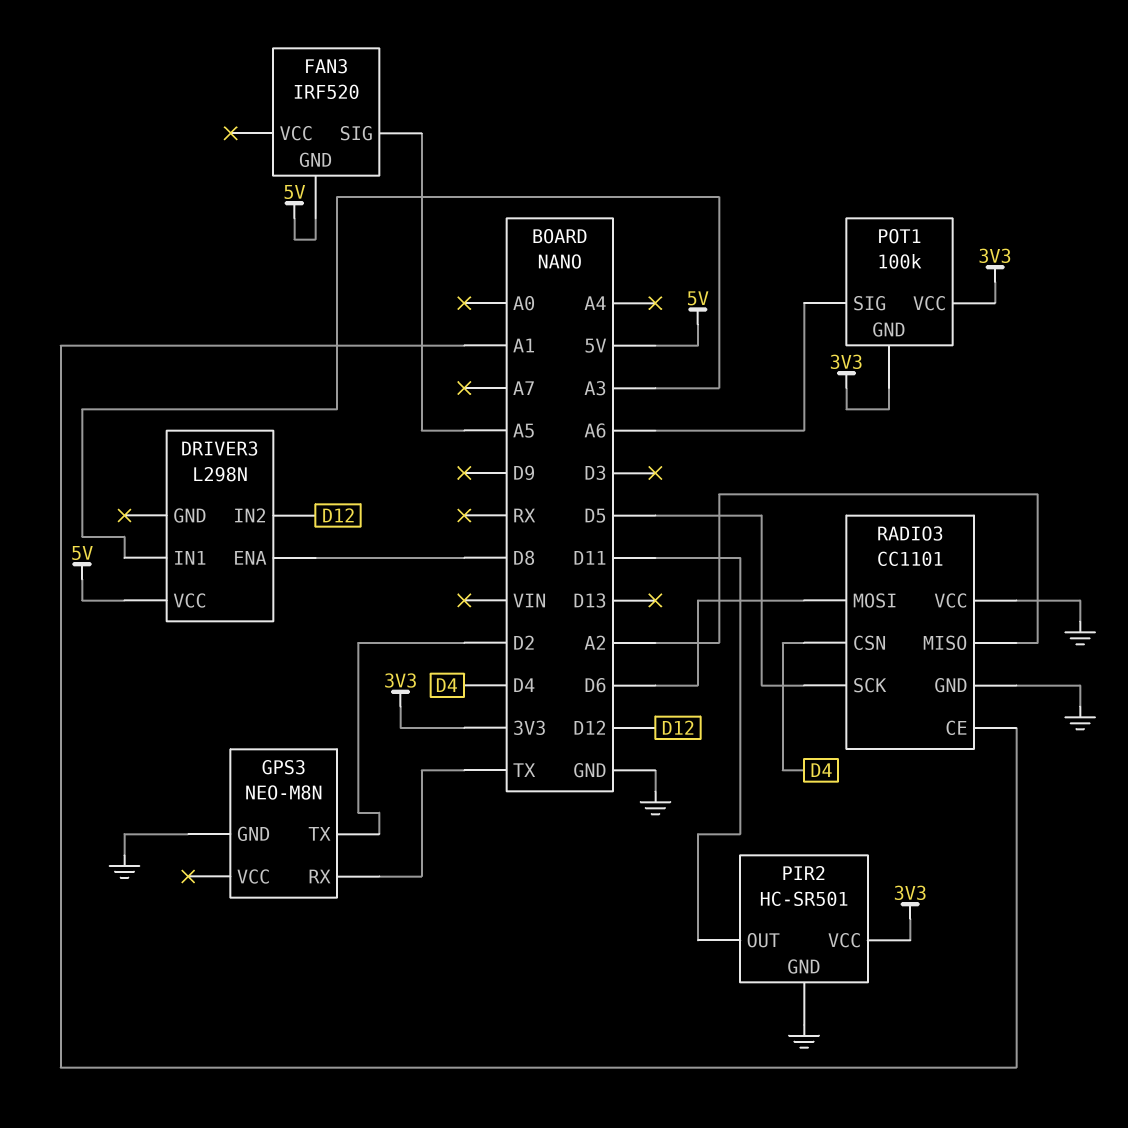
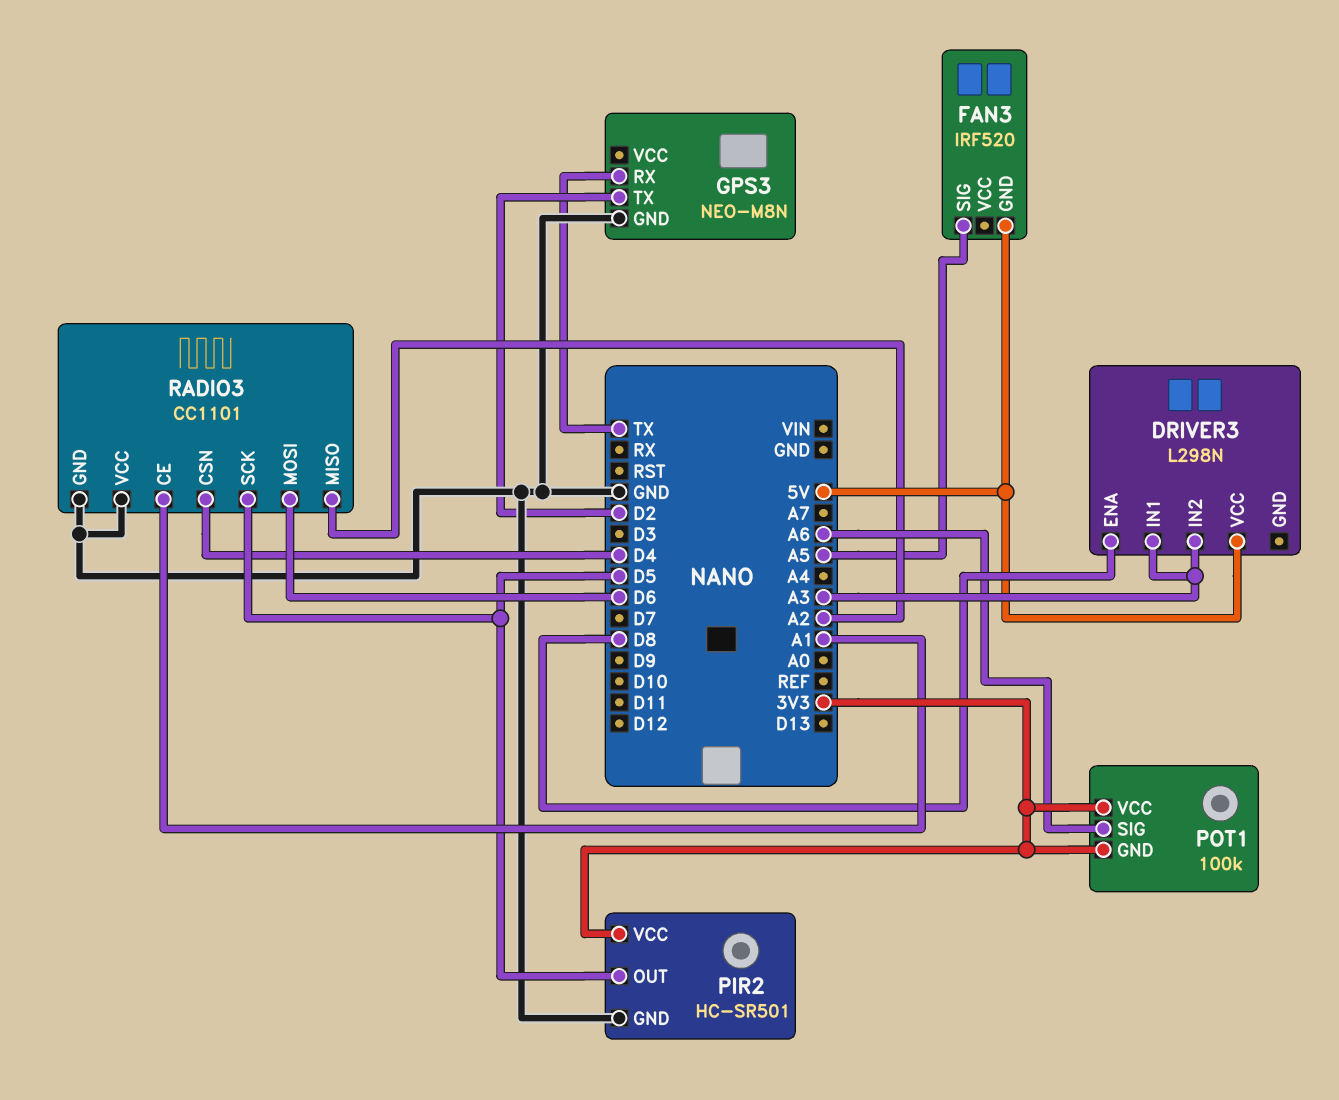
DRIVER3 pin IN2: D12 -> A3
PIR2 pin OUT: D11 -> D5

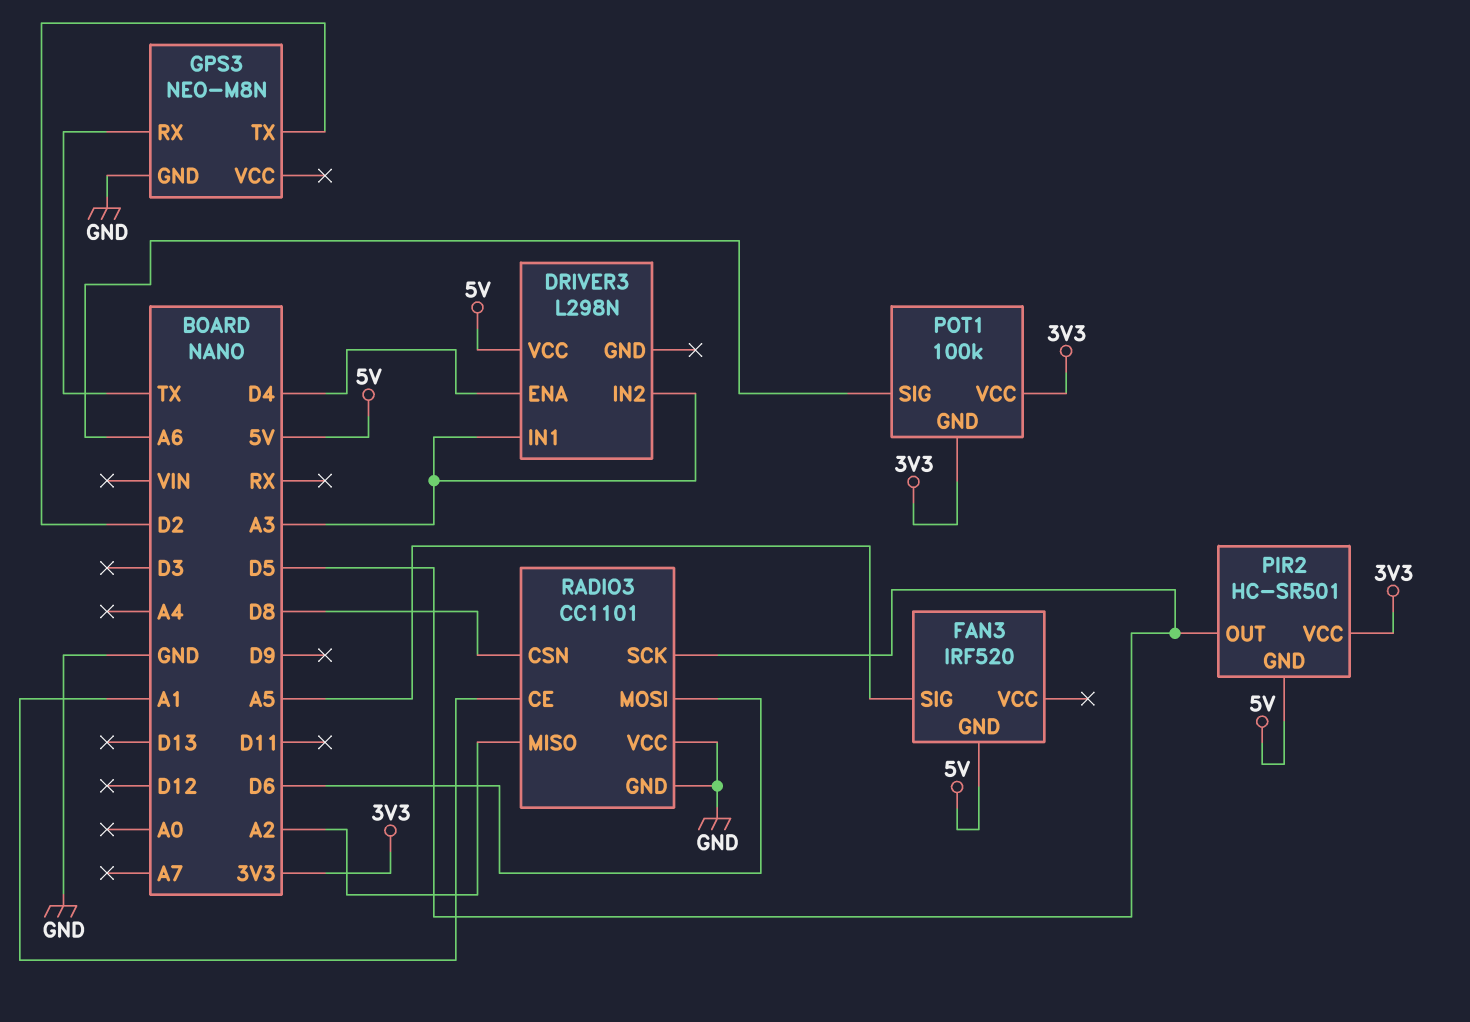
DRIVER3 pin ENA: D8 -> D4
PIR2 pin GND: GND -> 5V
RADIO3 pin CSN: D4 -> D8

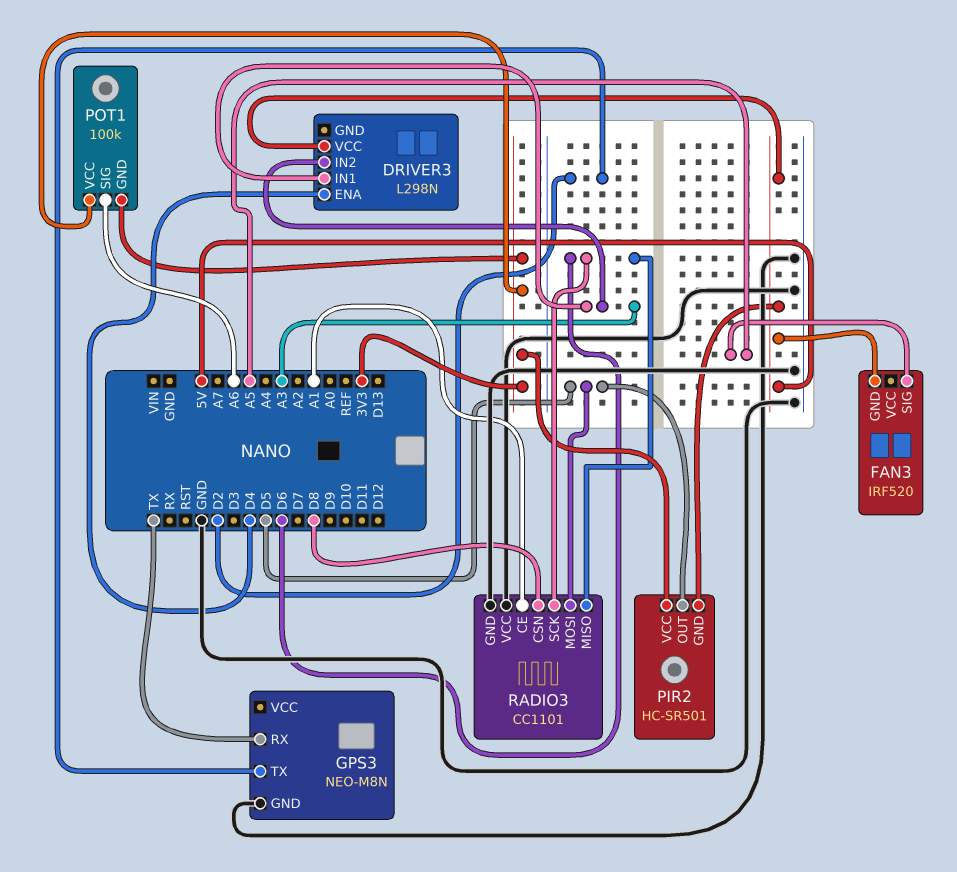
RADIO3 pin MISO: A2 -> D6
RADIO3 pin MOSI: D6 -> D5
RADIO3 pin SCK: D5 -> D6

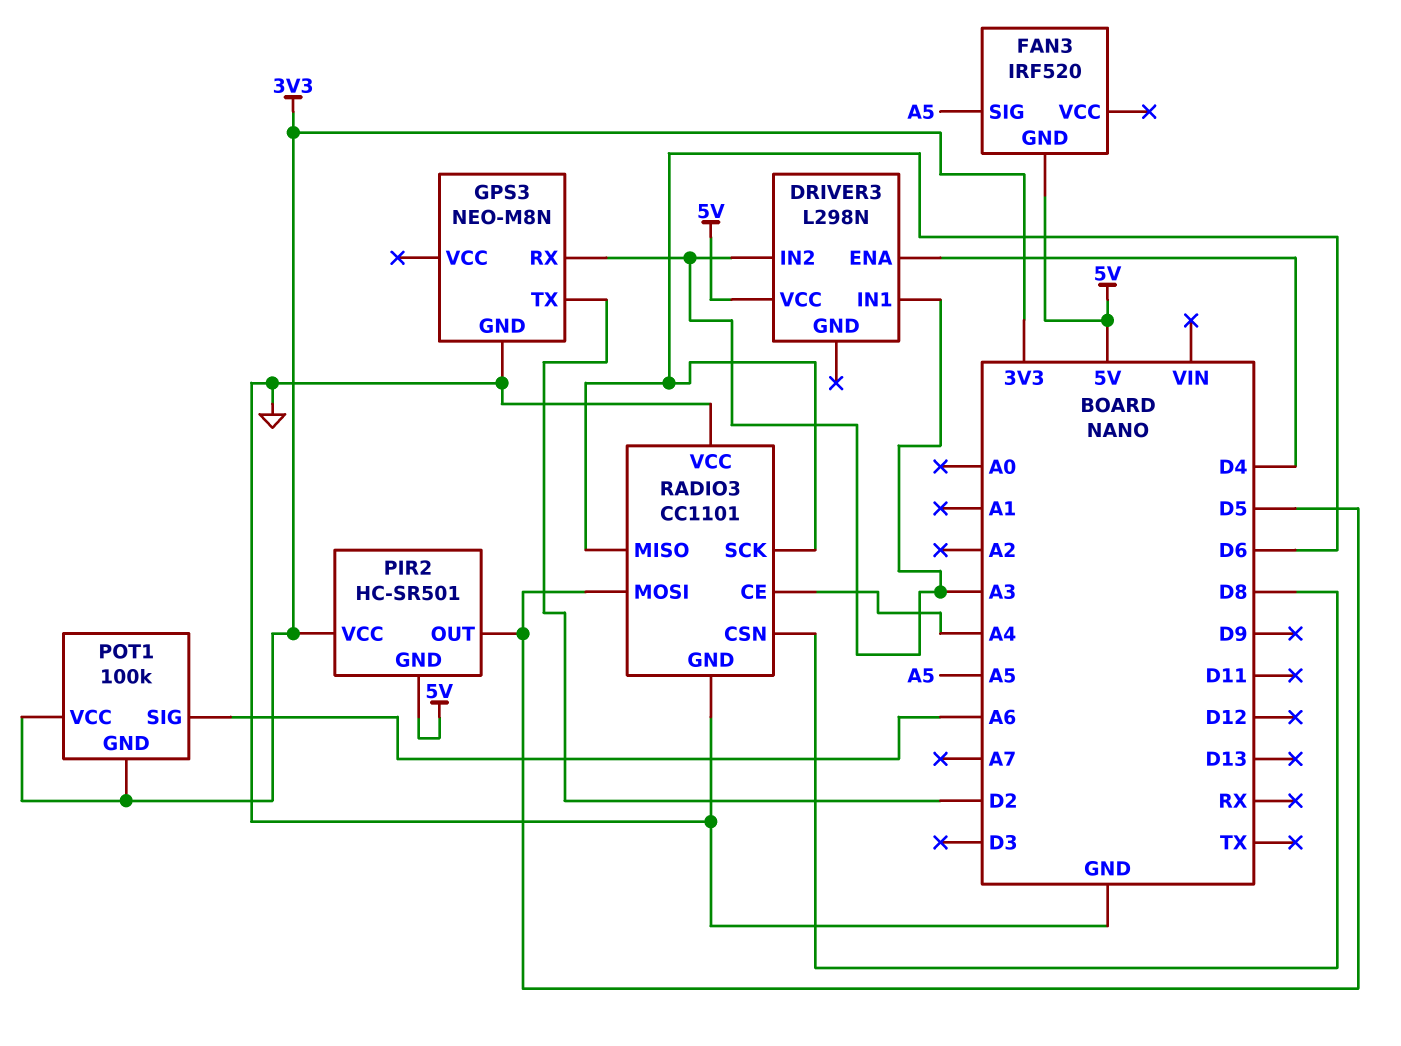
GPS3 pin RX: TX -> A3
RADIO3 pin CE: A1 -> A4

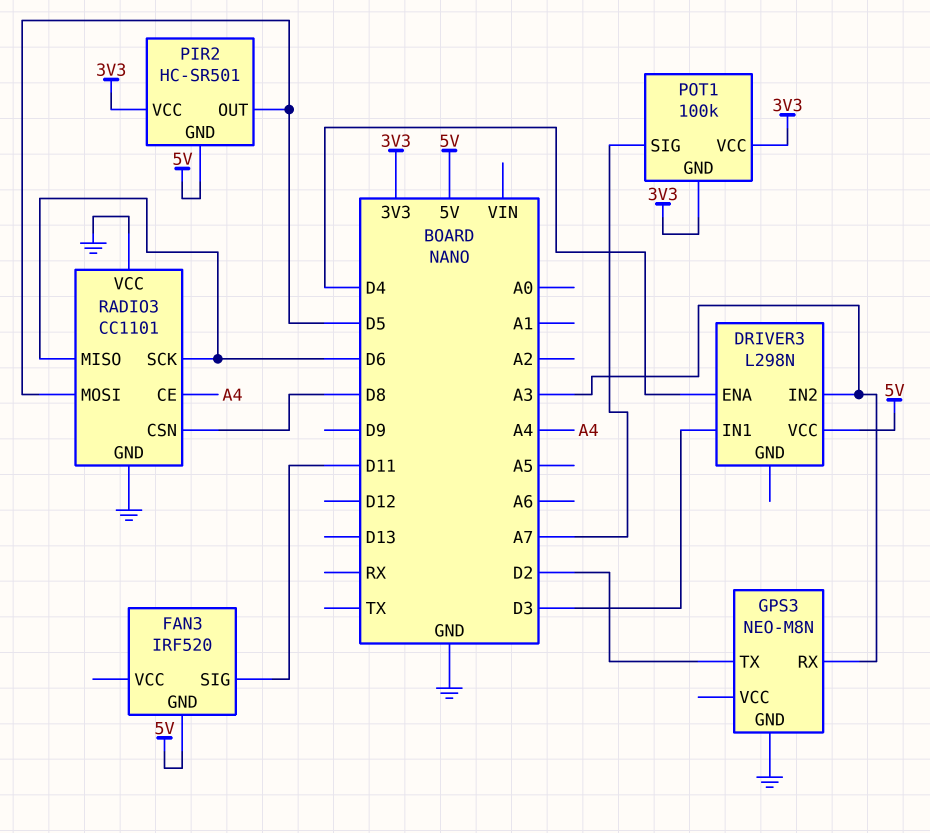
DRIVER3 pin IN1: A3 -> D3
FAN3 pin SIG: A5 -> D11
POT1 pin SIG: A6 -> A7

